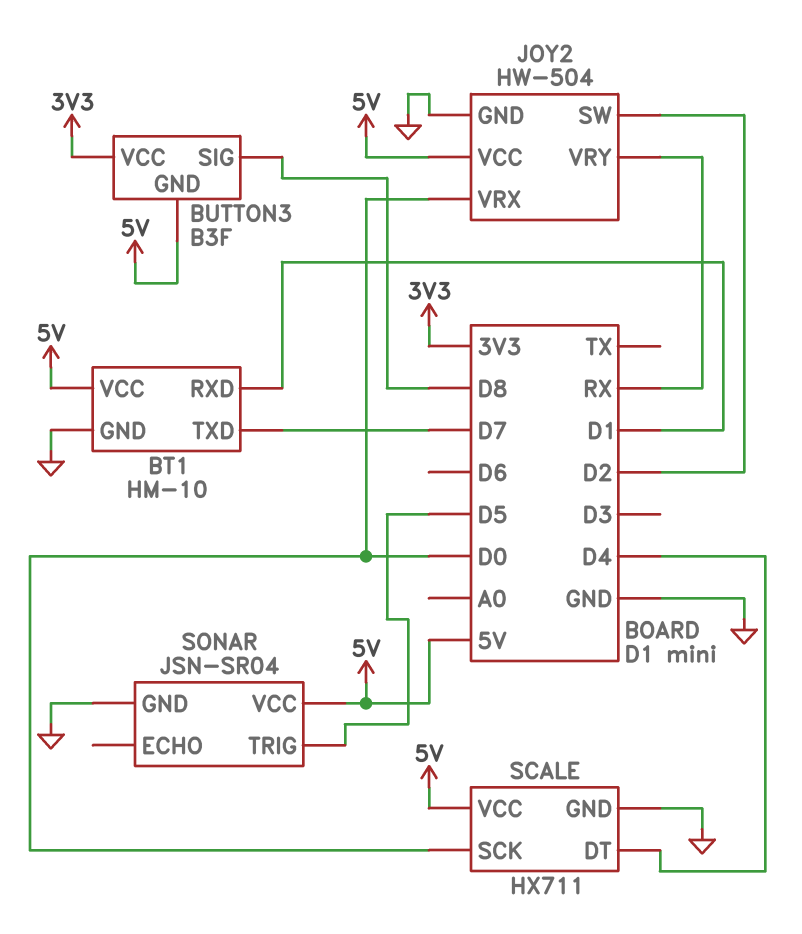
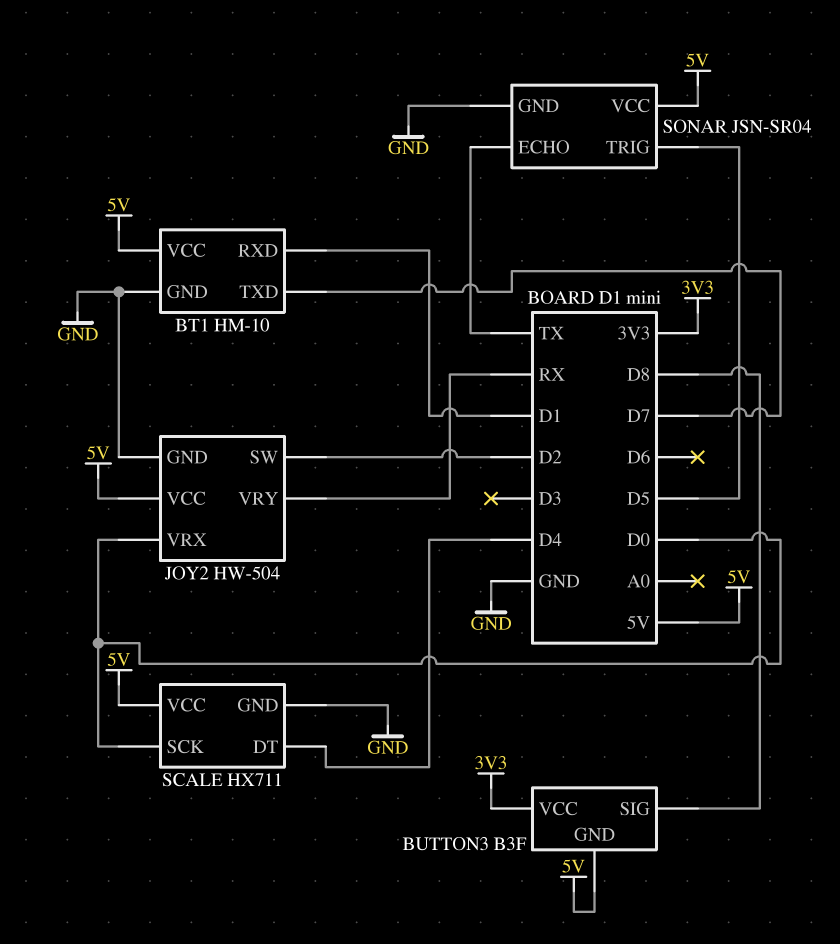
SONAR pin ECHO: none -> TX

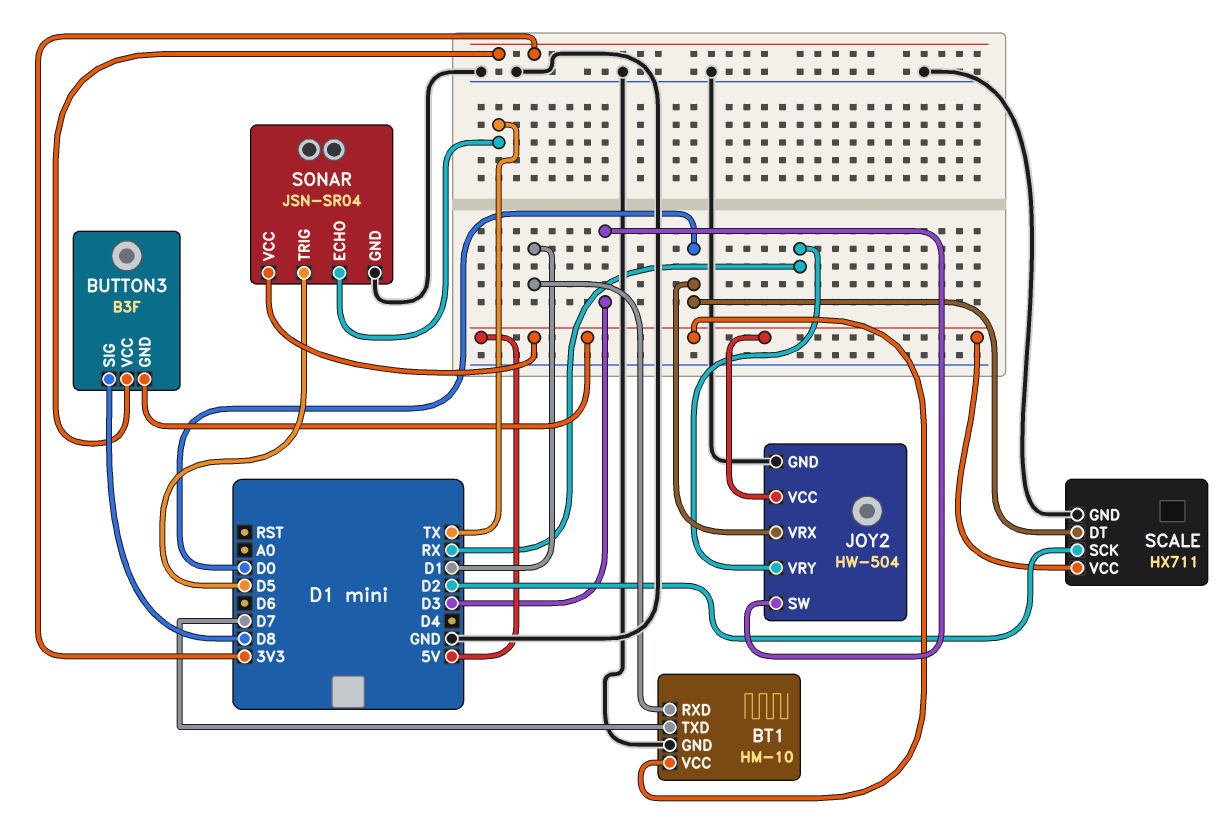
JOY2 pin SW: D2 -> D3
SCALE pin DT: D4 -> D0
SCALE pin SCK: D0 -> D2

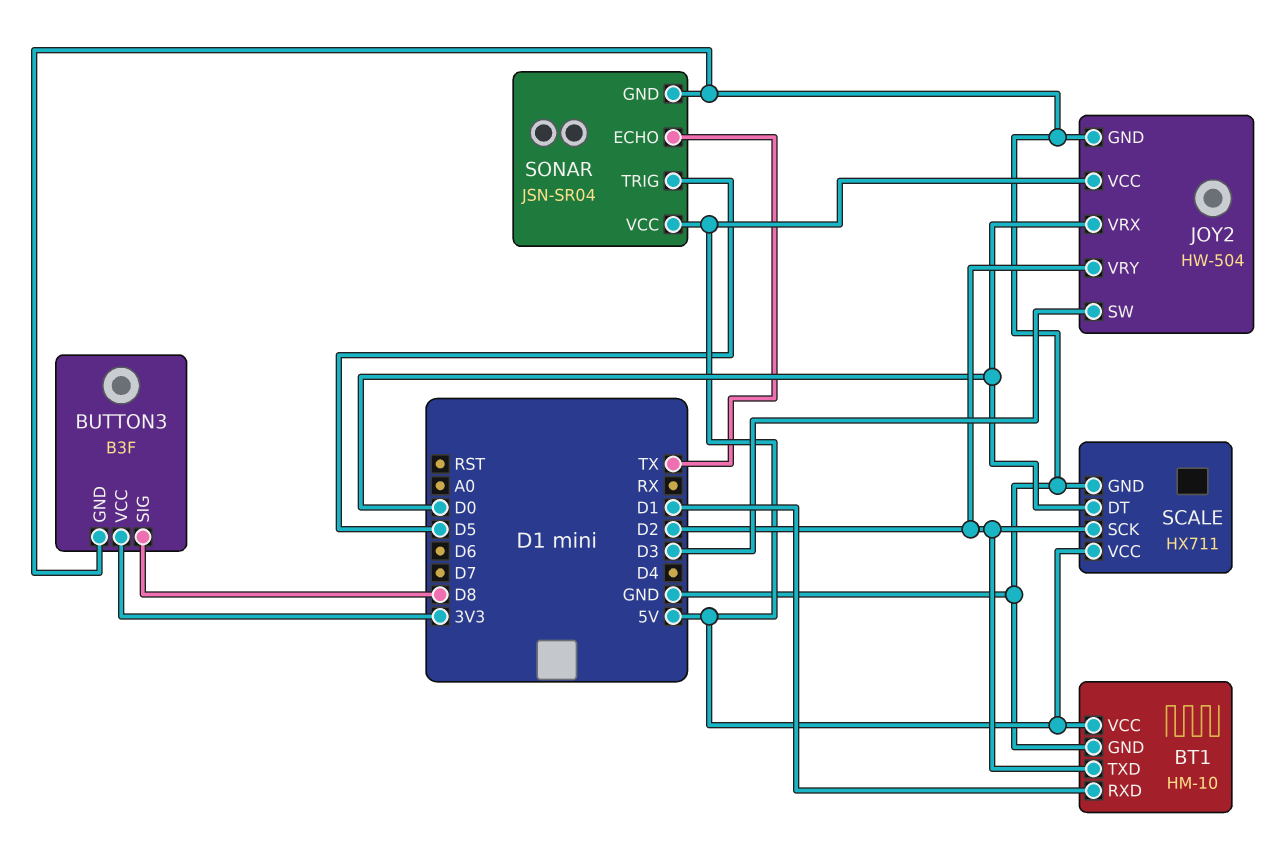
BT1 pin TXD: D7 -> D2
BUTTON3 pin GND: 5V -> GND
JOY2 pin VRY: RX -> D2

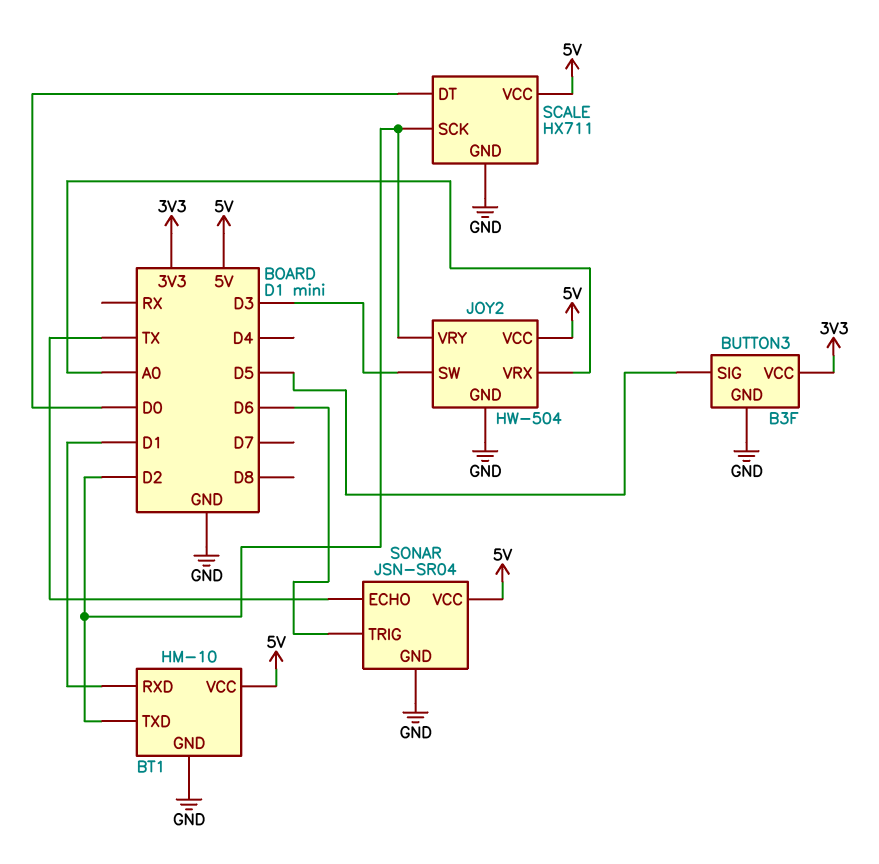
BUTTON3 pin SIG: D8 -> D5
JOY2 pin VRX: D0 -> A0
SONAR pin TRIG: D5 -> D6

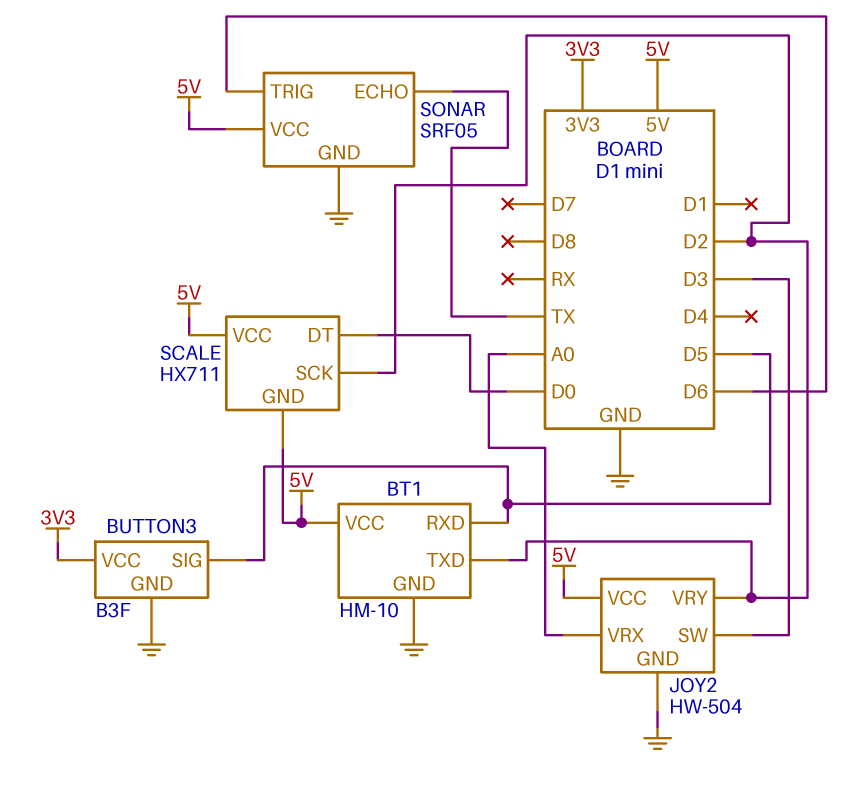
BT1 pin RXD: D1 -> D5
SCALE pin GND: GND -> 5V
SONAR: JSN-SR04 -> SRF05

